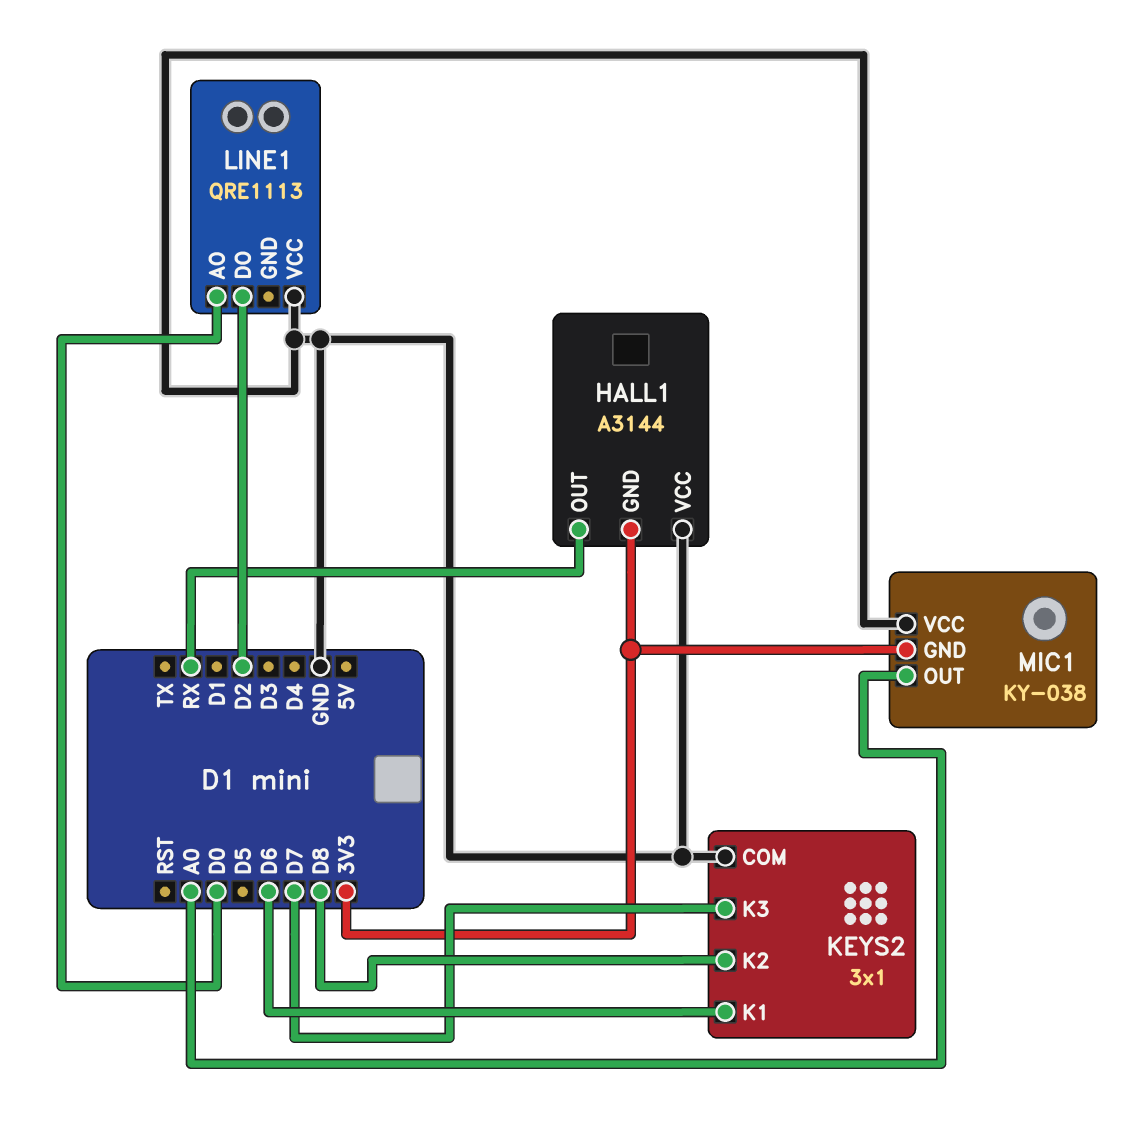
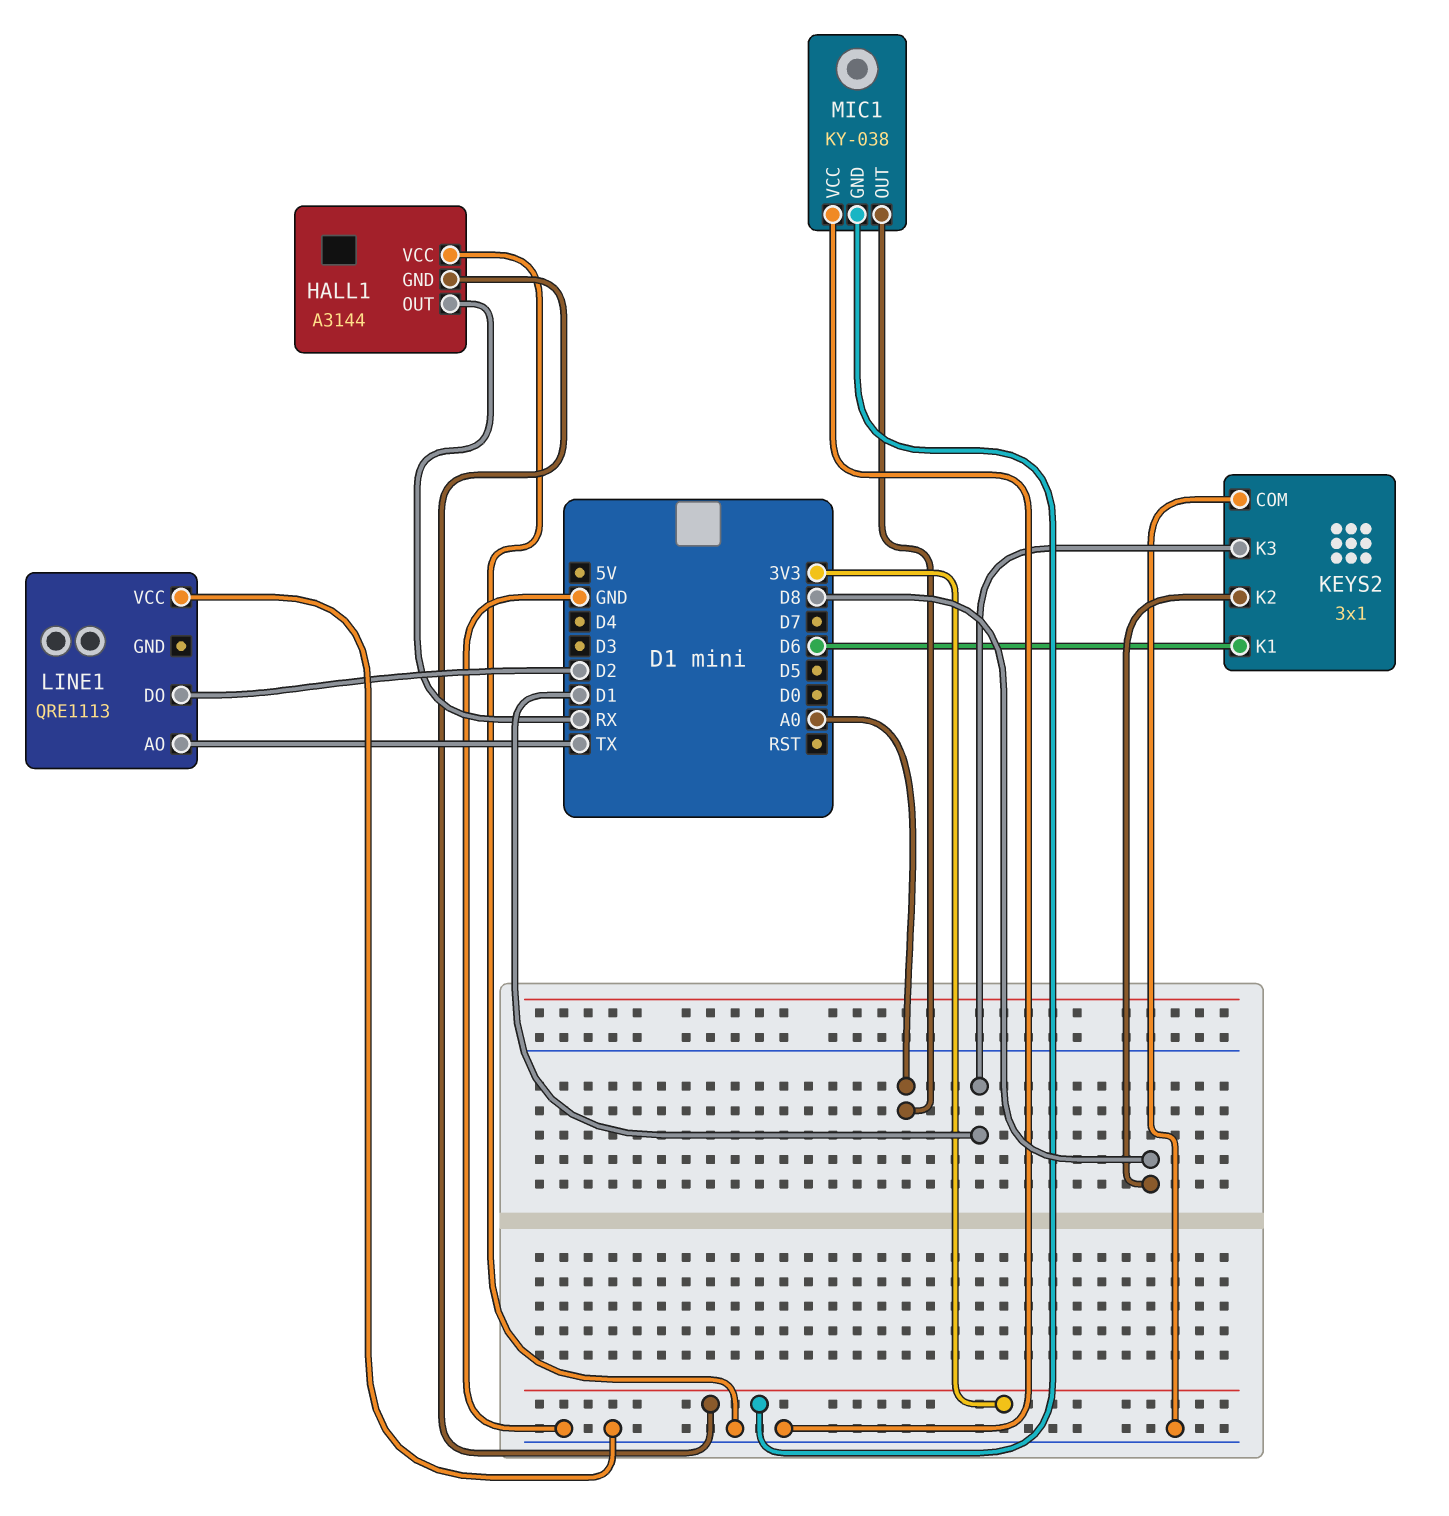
KEYS2 pin K3: D7 -> D1
LINE1 pin AO: D0 -> TX

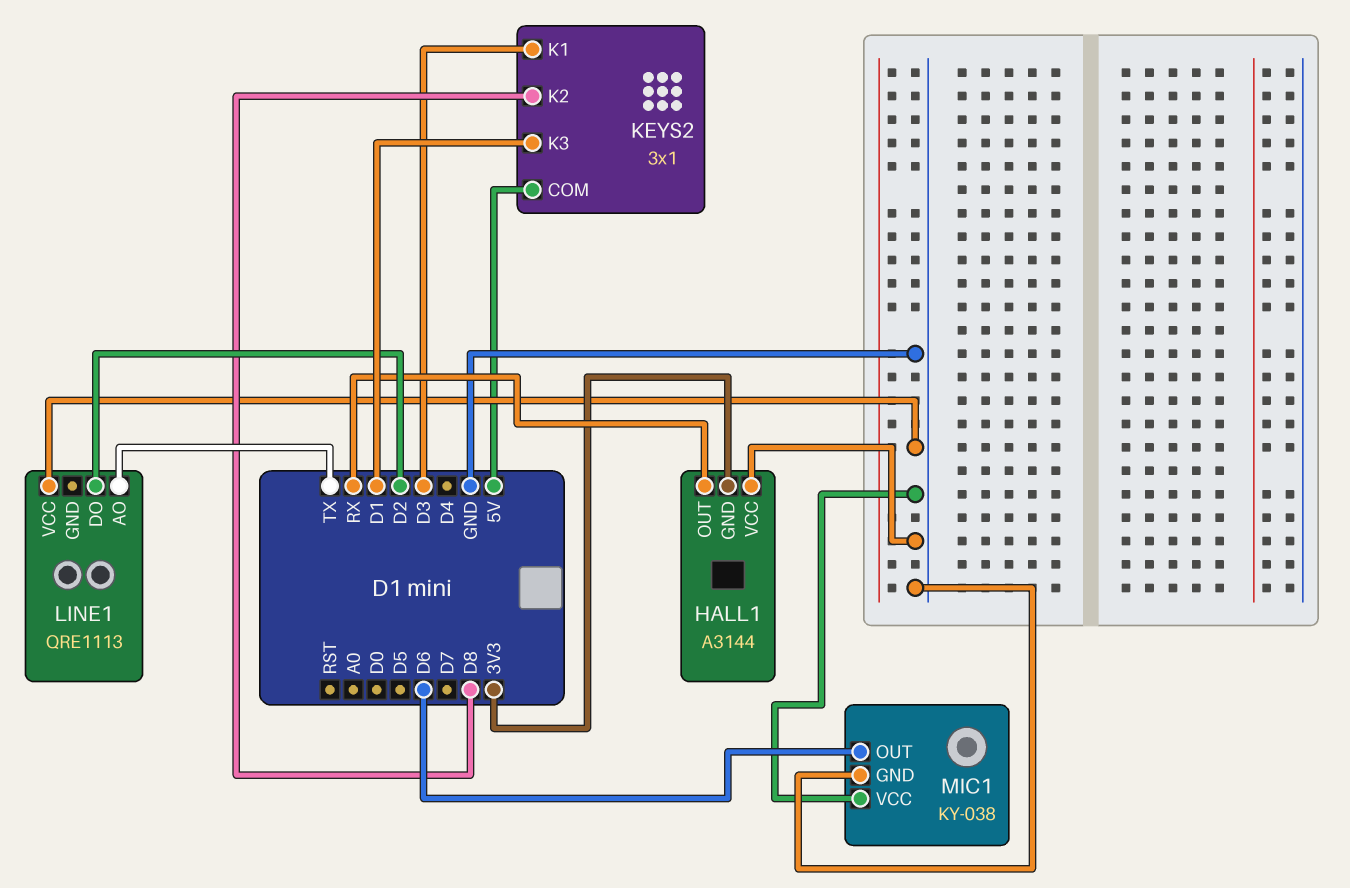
KEYS2 pin COM: GND -> 5V
KEYS2 pin K1: D6 -> D3
MIC1 pin GND: 3V3 -> GND
MIC1 pin OUT: A0 -> D6

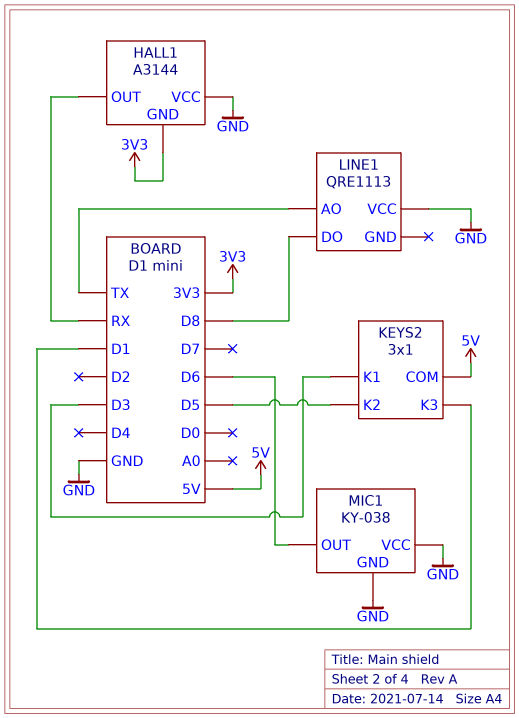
KEYS2 pin K2: D8 -> D5
LINE1 pin DO: D2 -> D8

